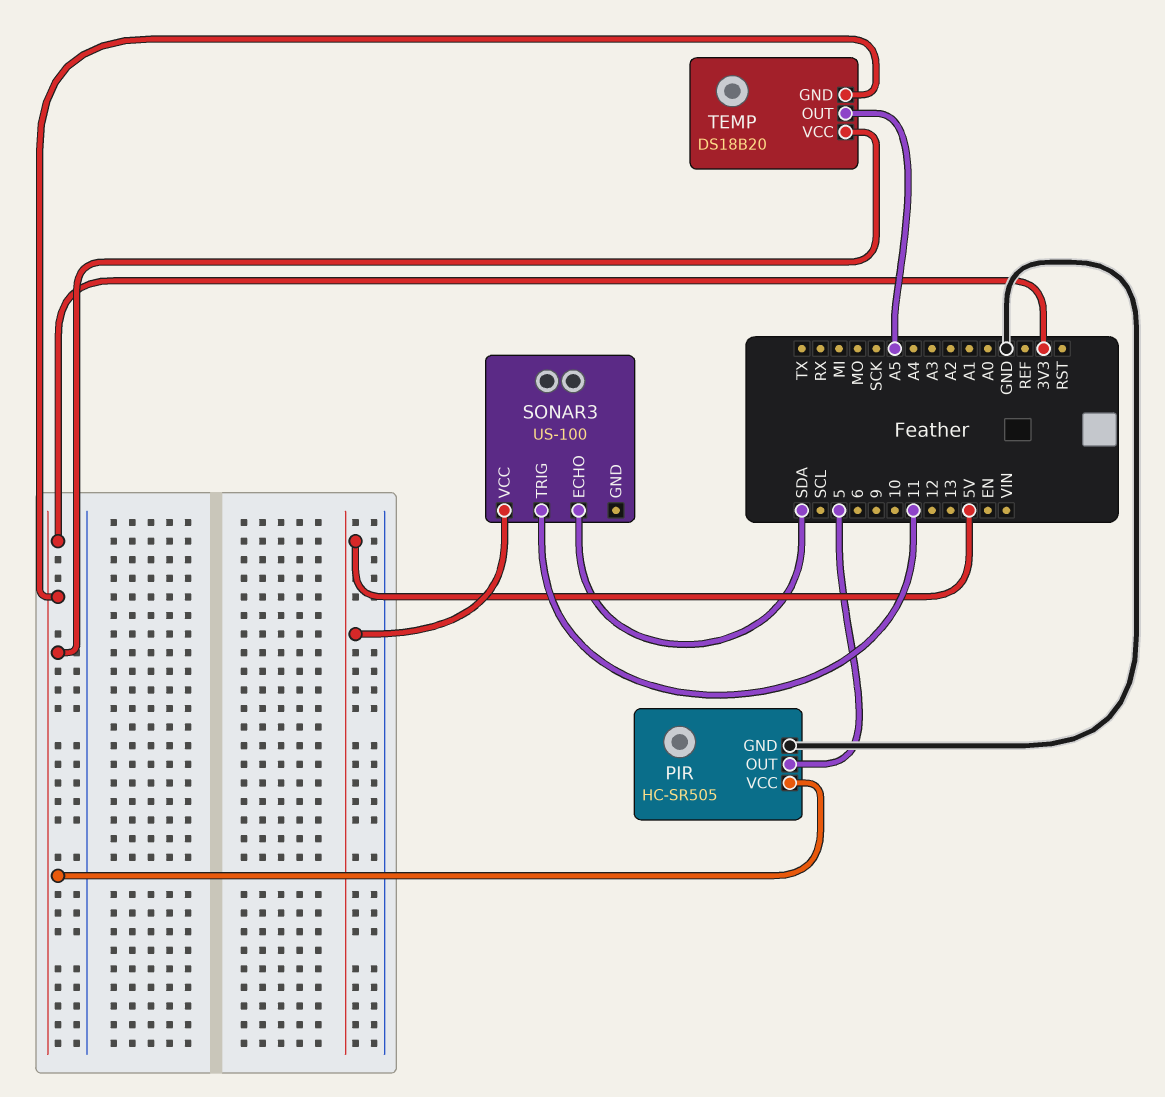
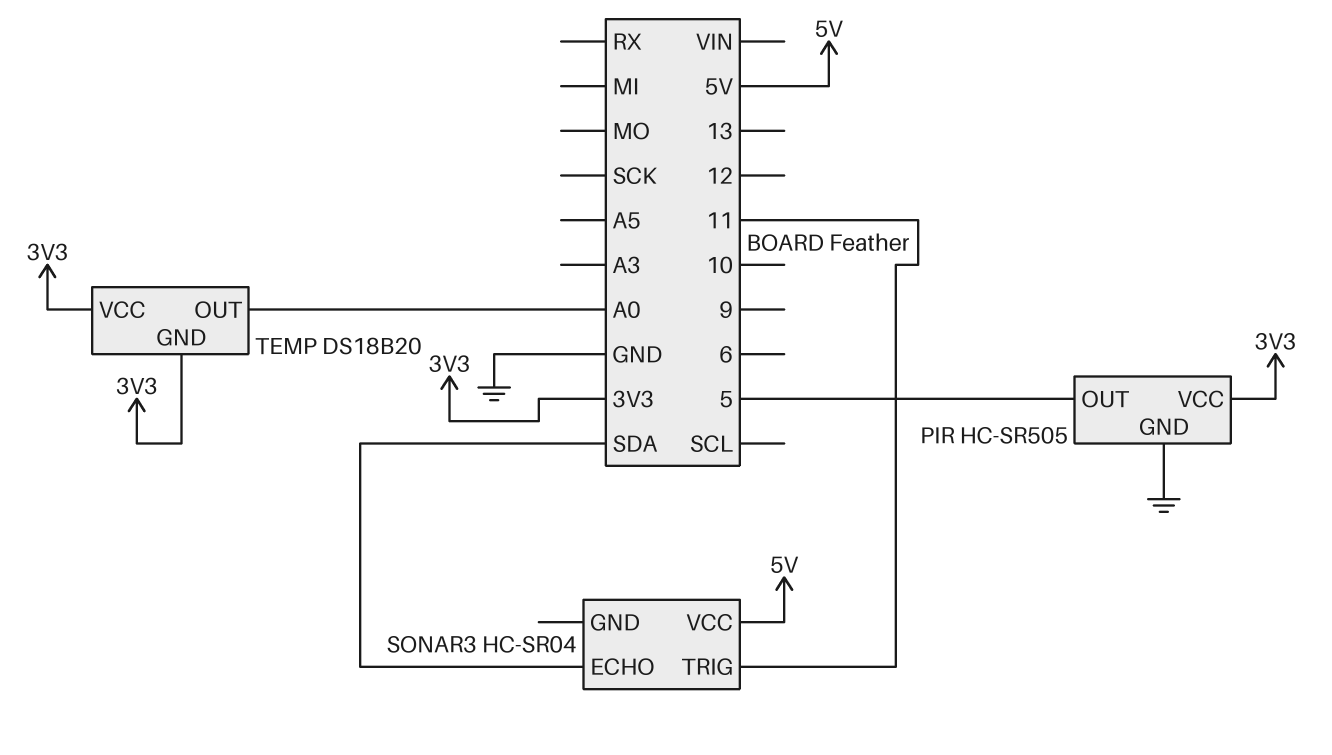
SONAR3: US-100 -> HC-SR04
TEMP pin OUT: A5 -> A0

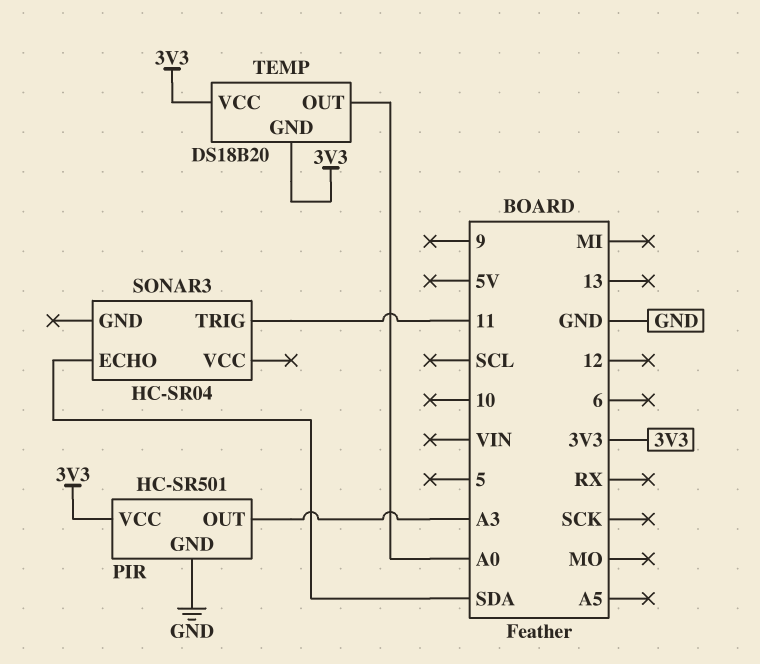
PIR: HC-SR505 -> HC-SR501
PIR pin OUT: 5 -> A3
SONAR3 pin VCC: 5V -> none

